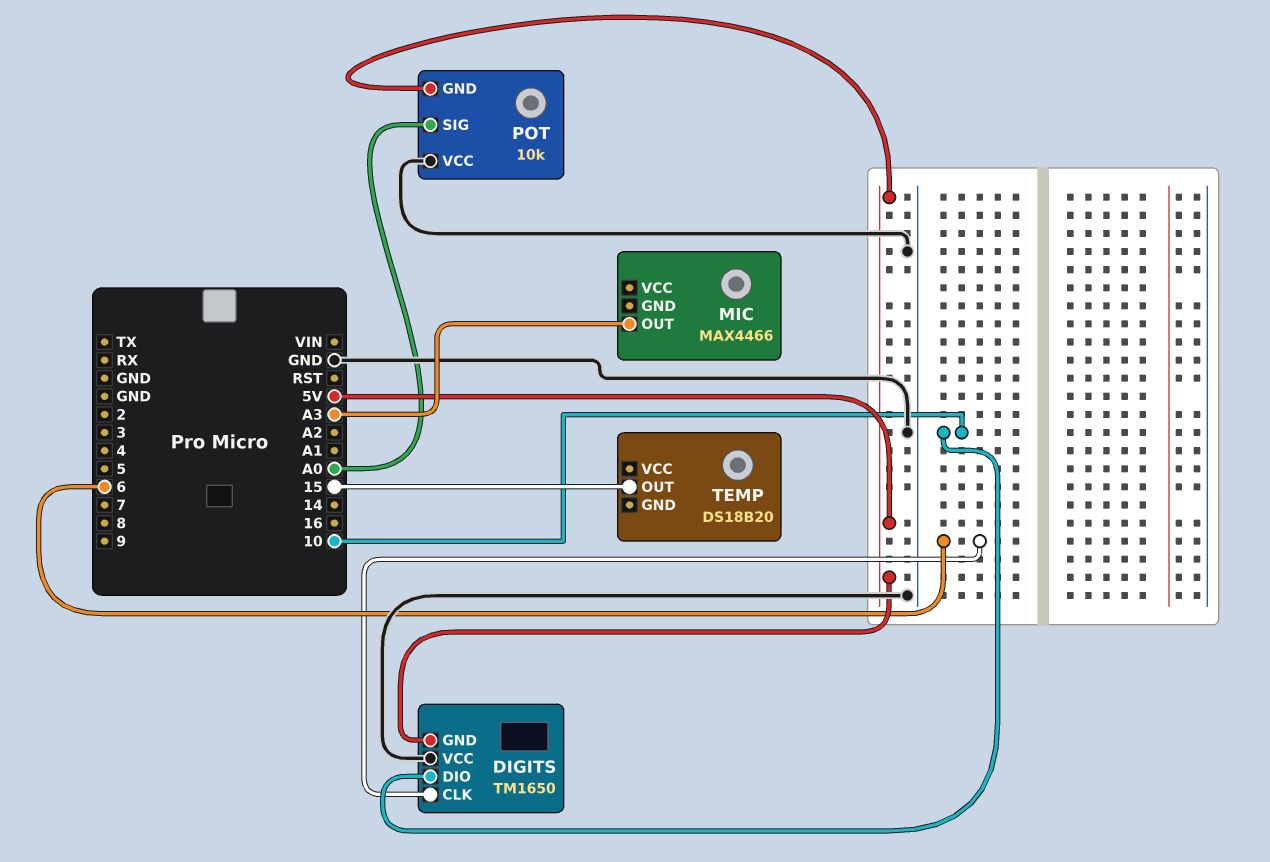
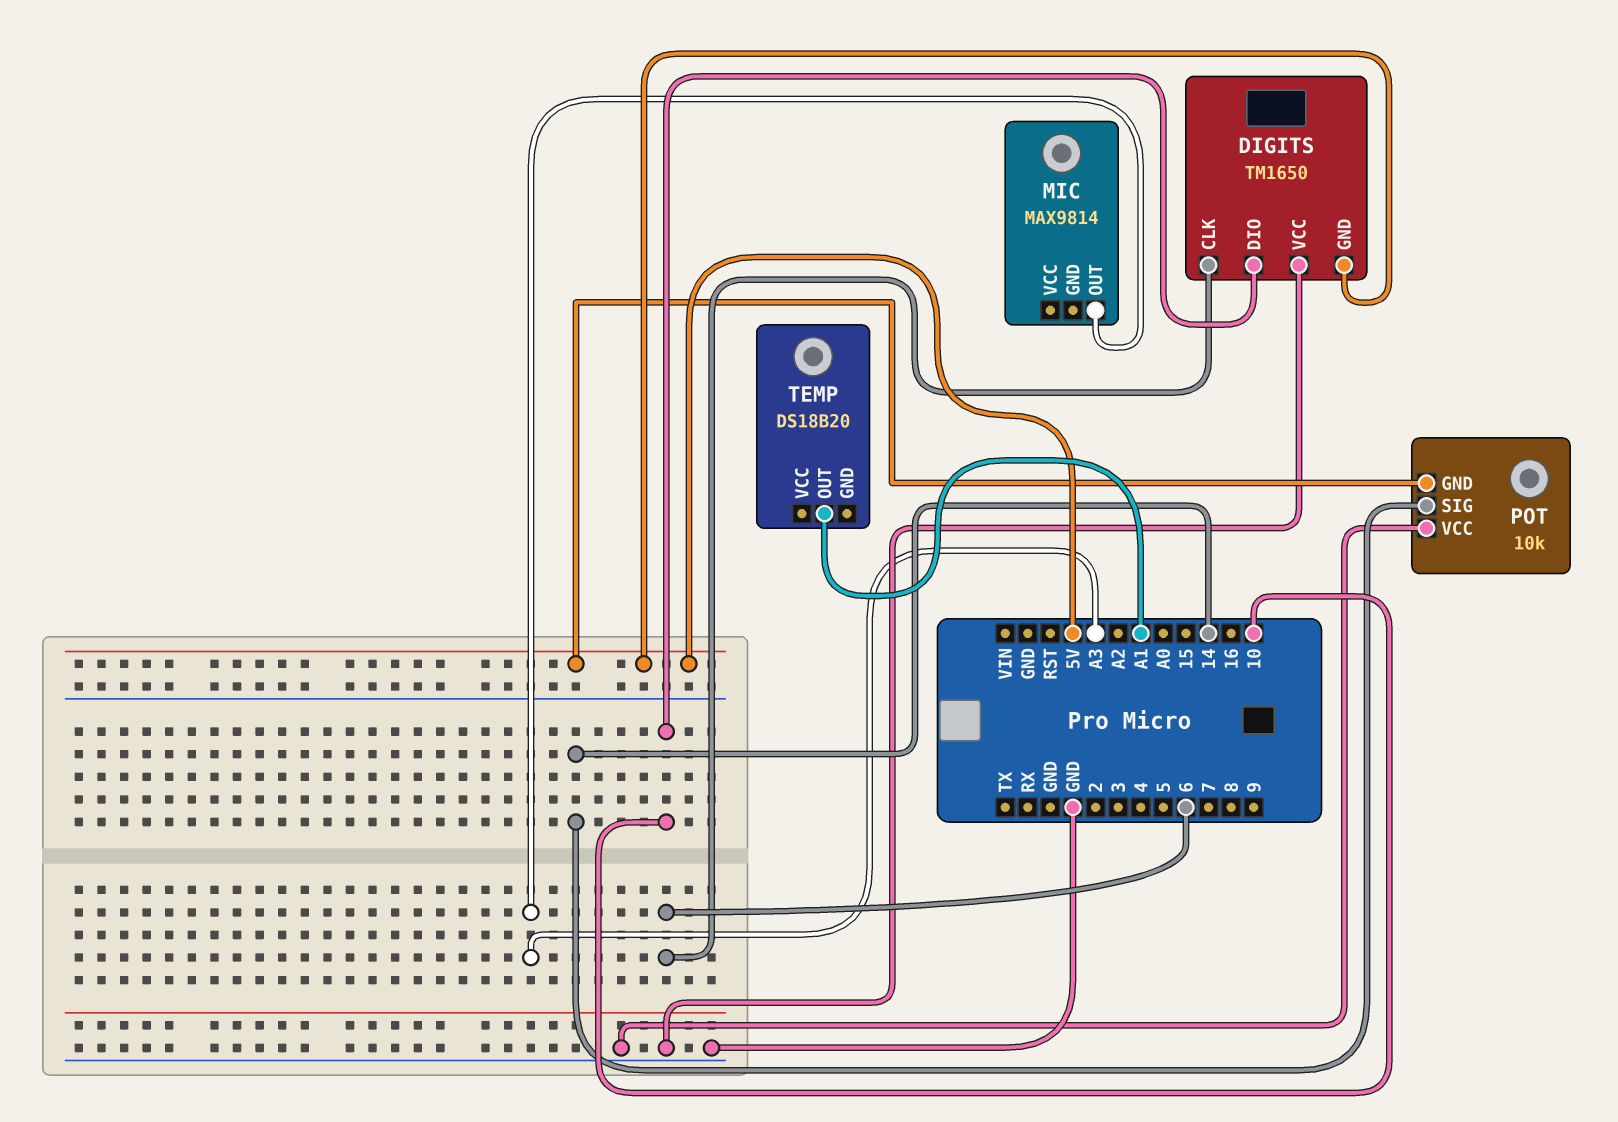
MIC: MAX4466 -> MAX9814
POT pin SIG: A0 -> 14
TEMP pin OUT: 15 -> A1

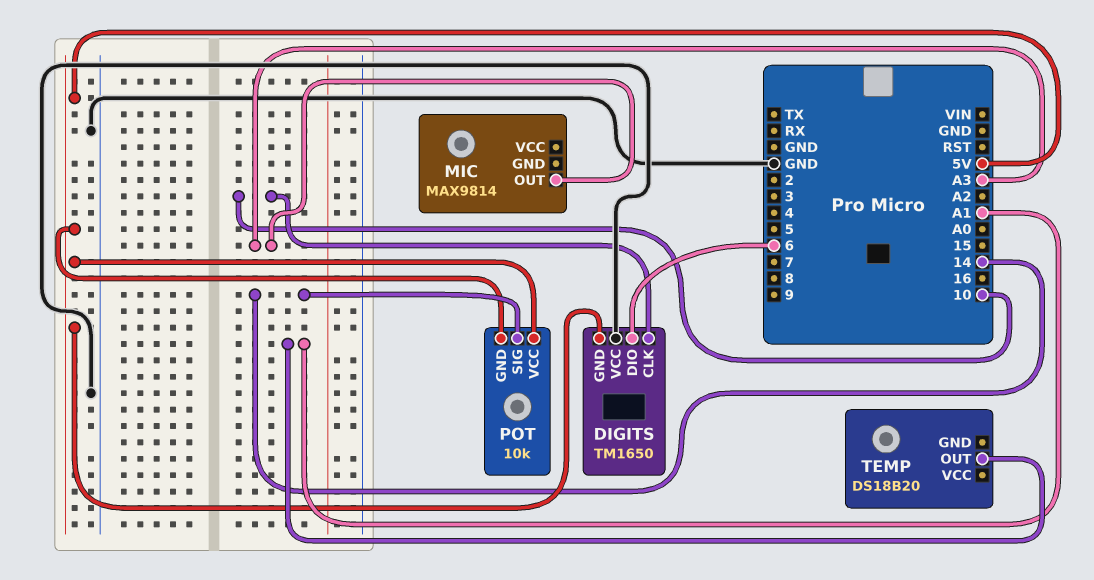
DIGITS pin CLK: 6 -> 10
DIGITS pin DIO: 10 -> 6
POT pin VCC: GND -> 5V

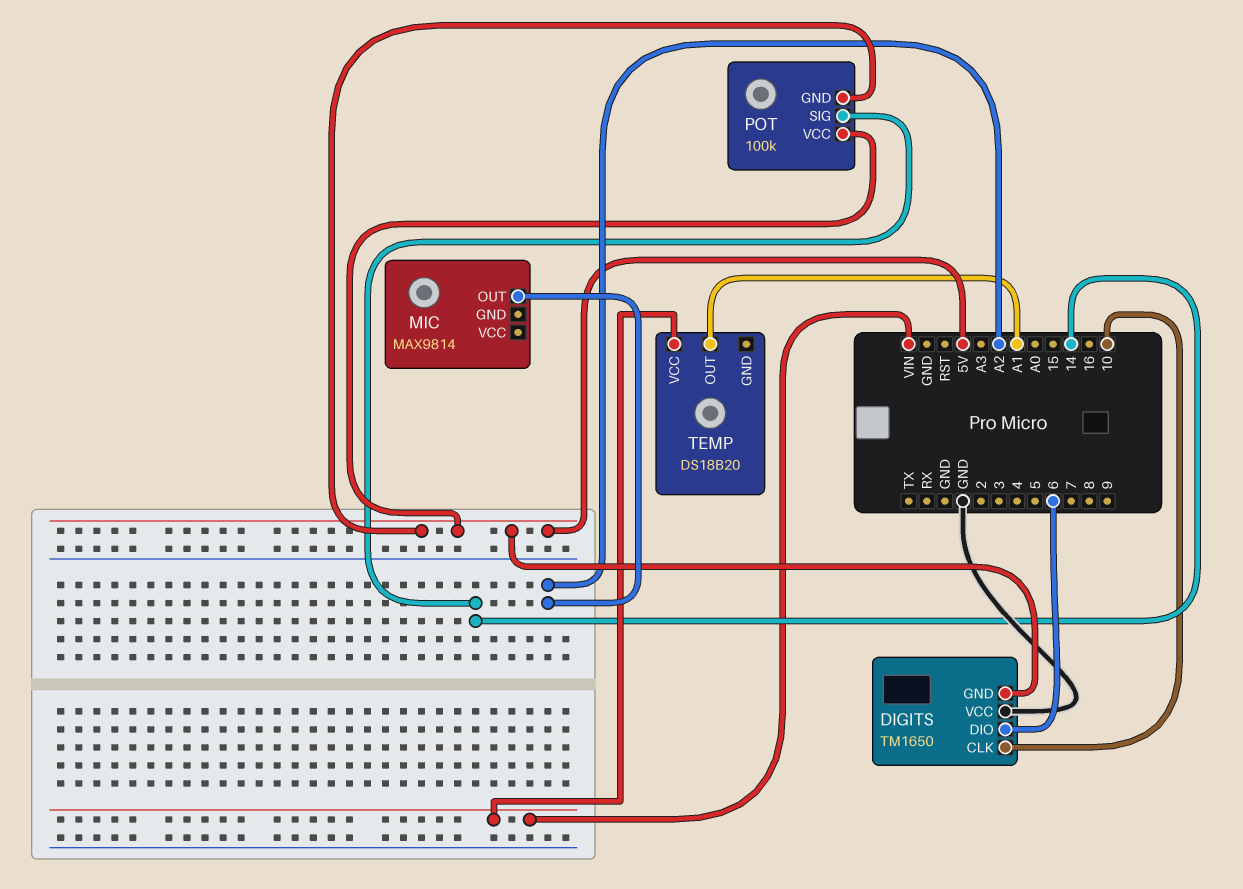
MIC pin OUT: A3 -> A2
POT: 10k -> 100k
TEMP pin VCC: none -> VIN

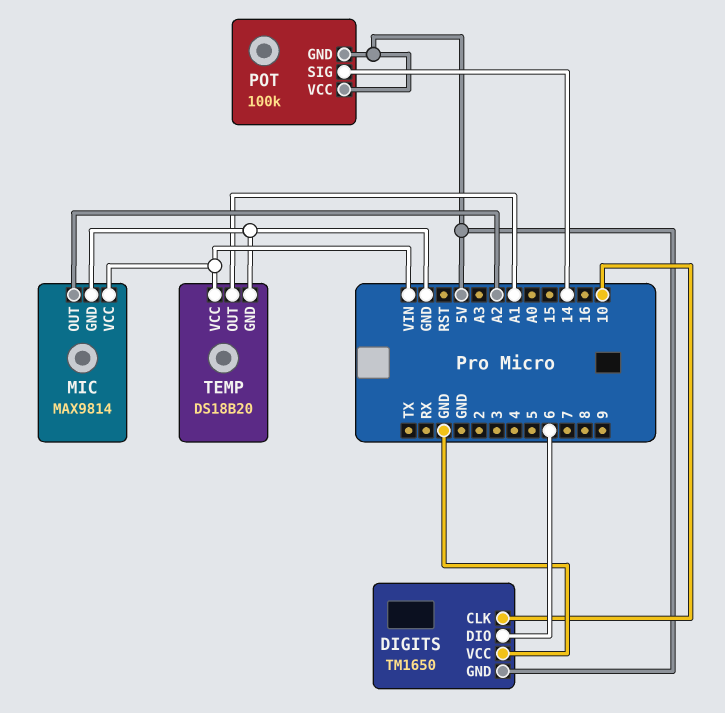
MIC pin GND: none -> GND
MIC pin VCC: none -> VIN
TEMP pin GND: none -> GND

